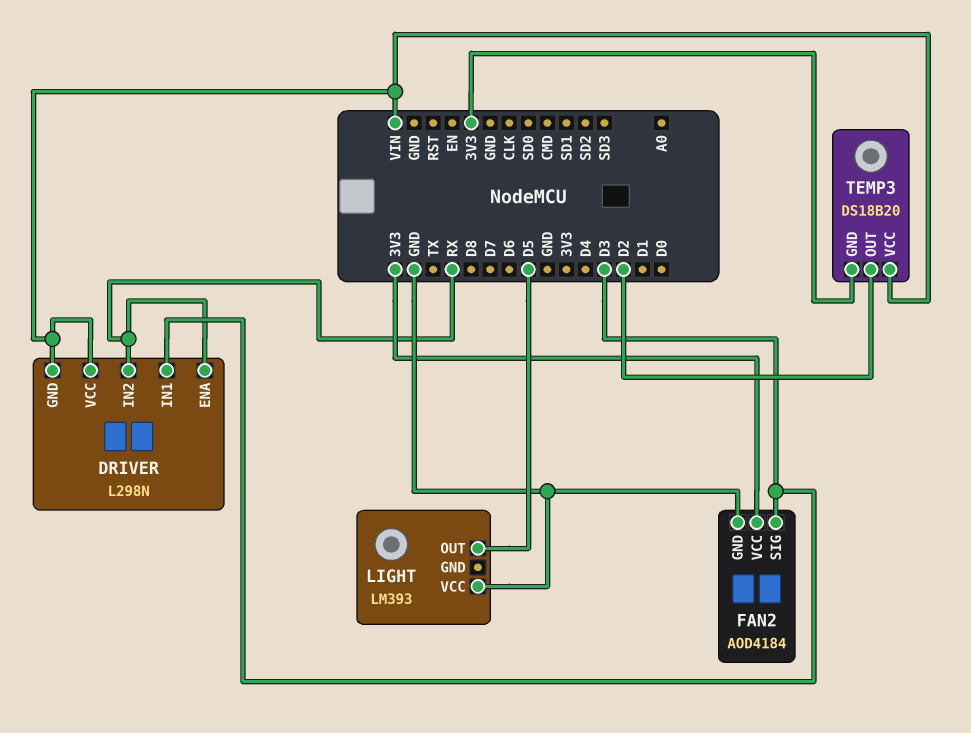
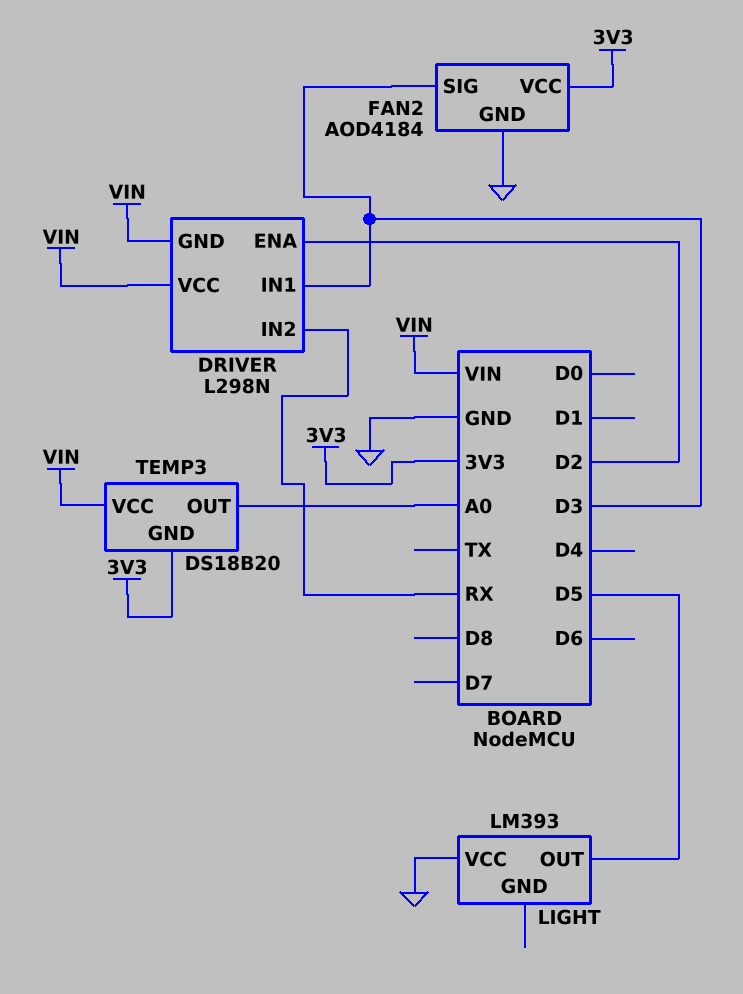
DRIVER pin ENA: RX -> D2
TEMP3 pin OUT: D2 -> A0

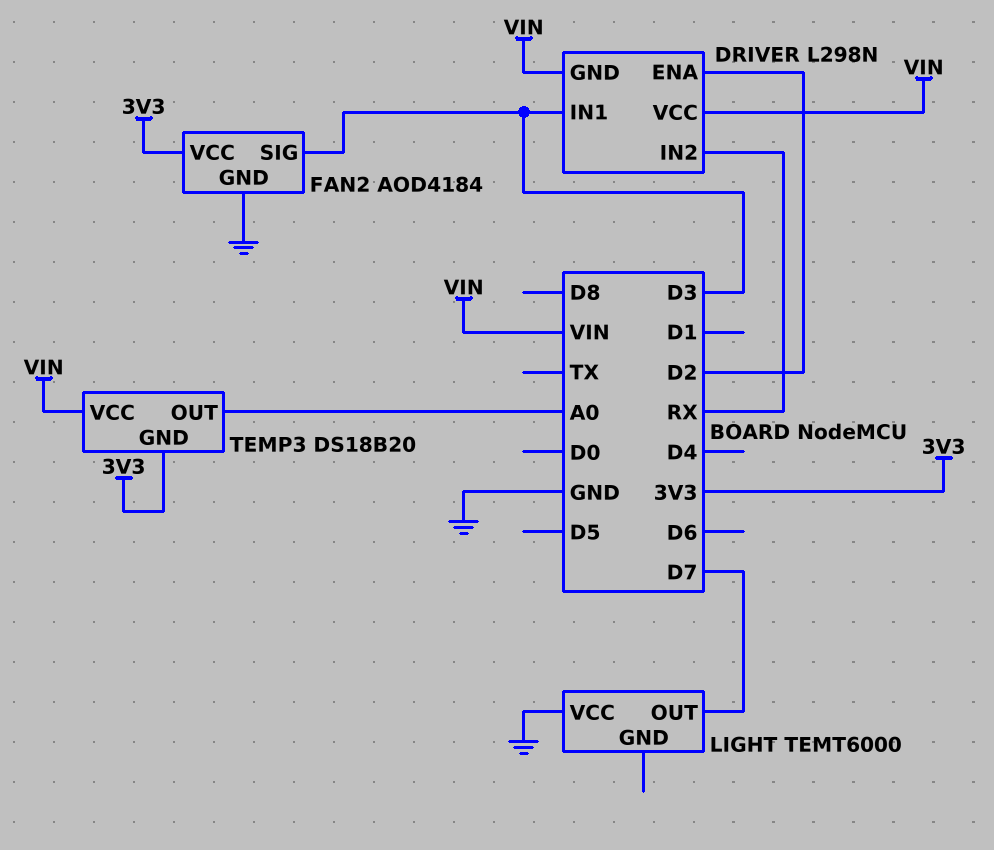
LIGHT: LM393 -> TEMT6000
LIGHT pin OUT: D5 -> D7

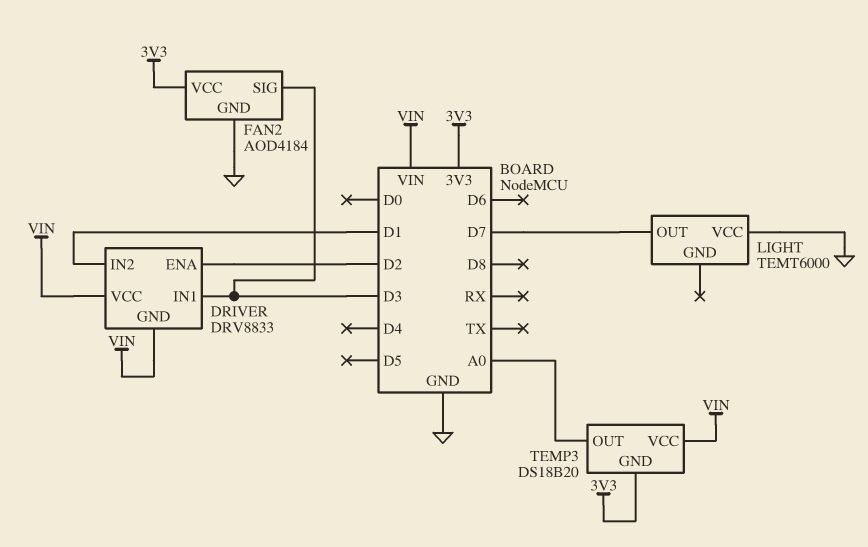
DRIVER: L298N -> DRV8833
DRIVER pin IN2: RX -> D1

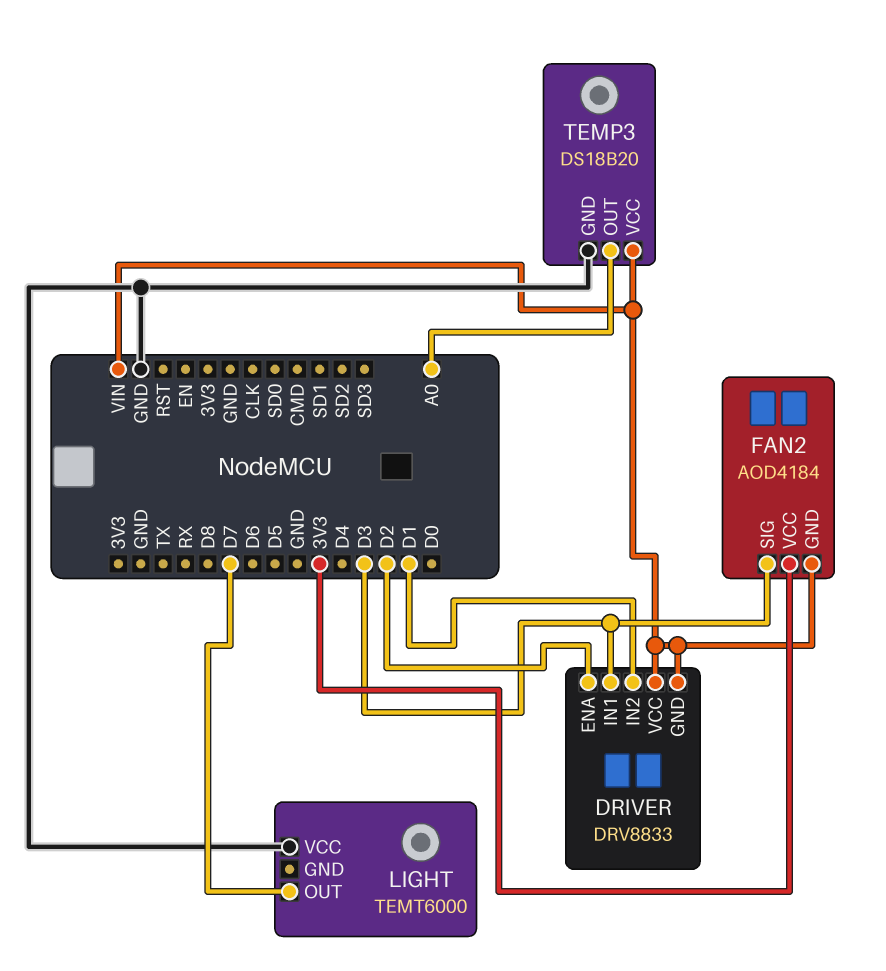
FAN2 pin GND: GND -> VIN
TEMP3 pin GND: 3V3 -> GND

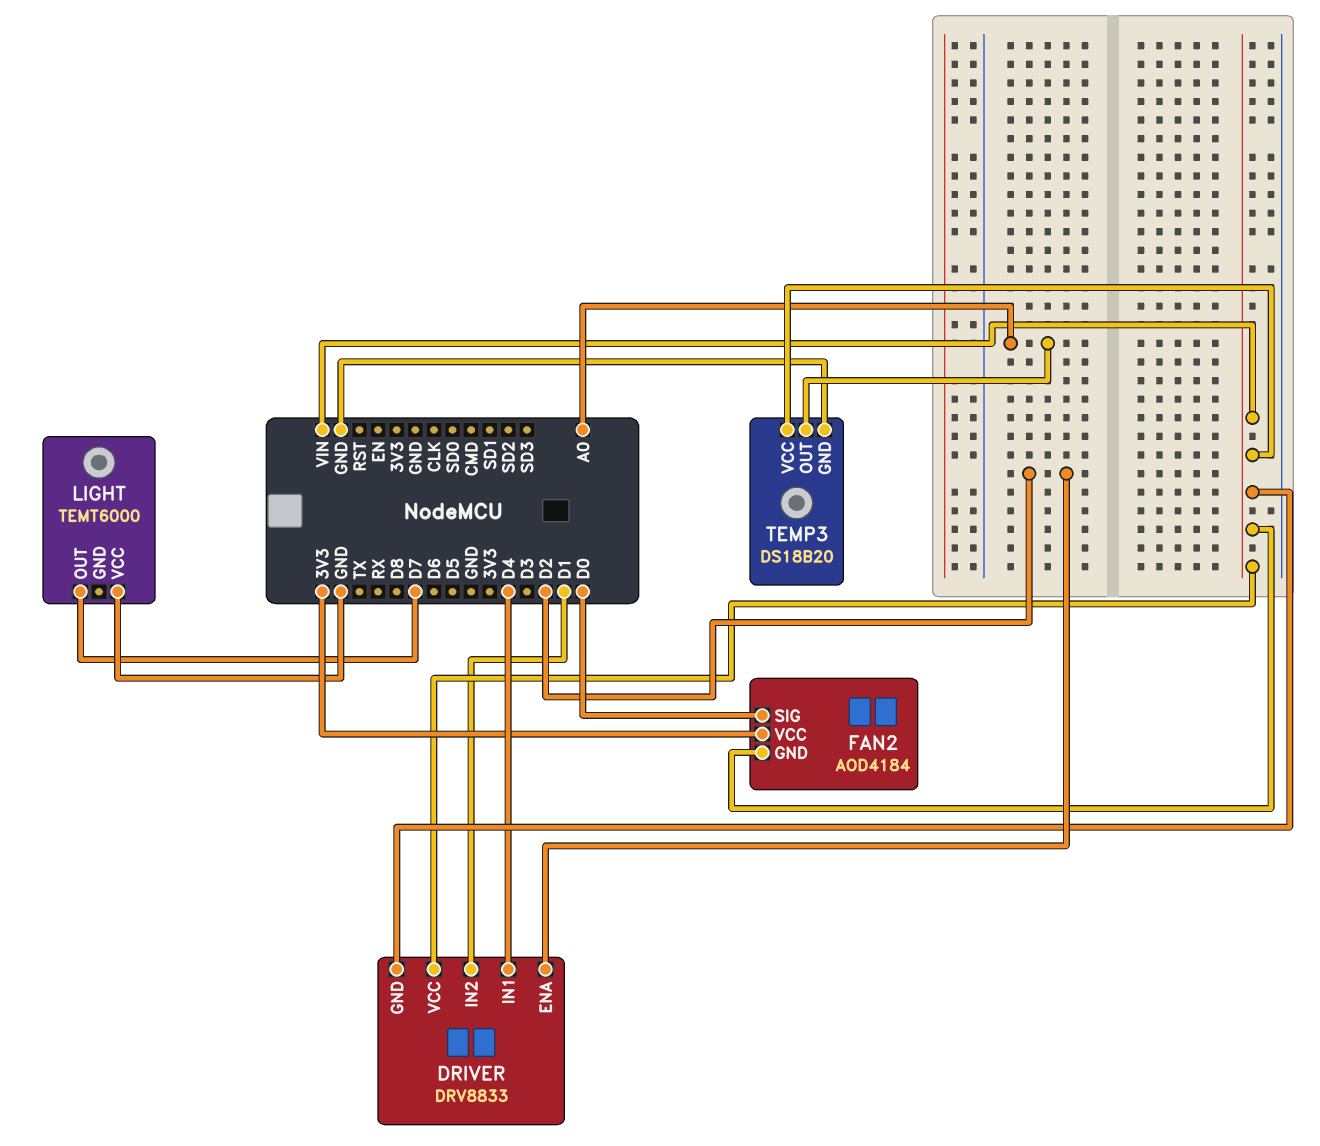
DRIVER pin IN1: D3 -> D4
FAN2 pin SIG: D3 -> D0

